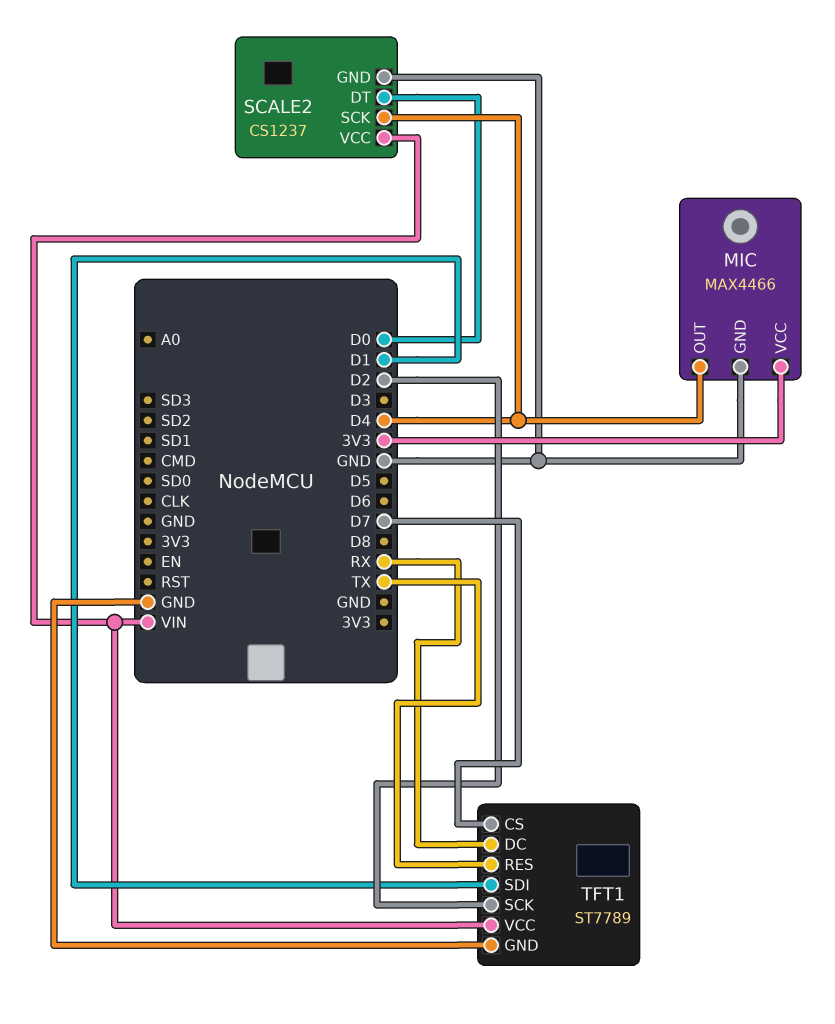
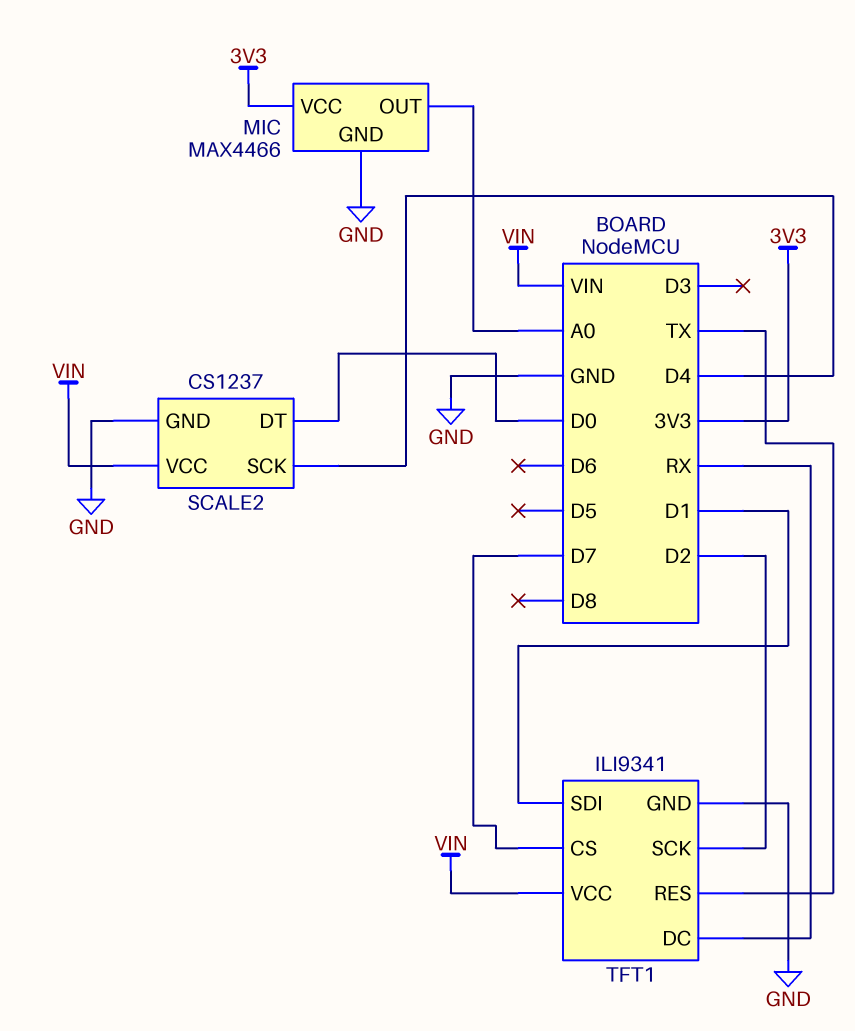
MIC pin OUT: D4 -> A0
TFT1: ST7789 -> ILI9341

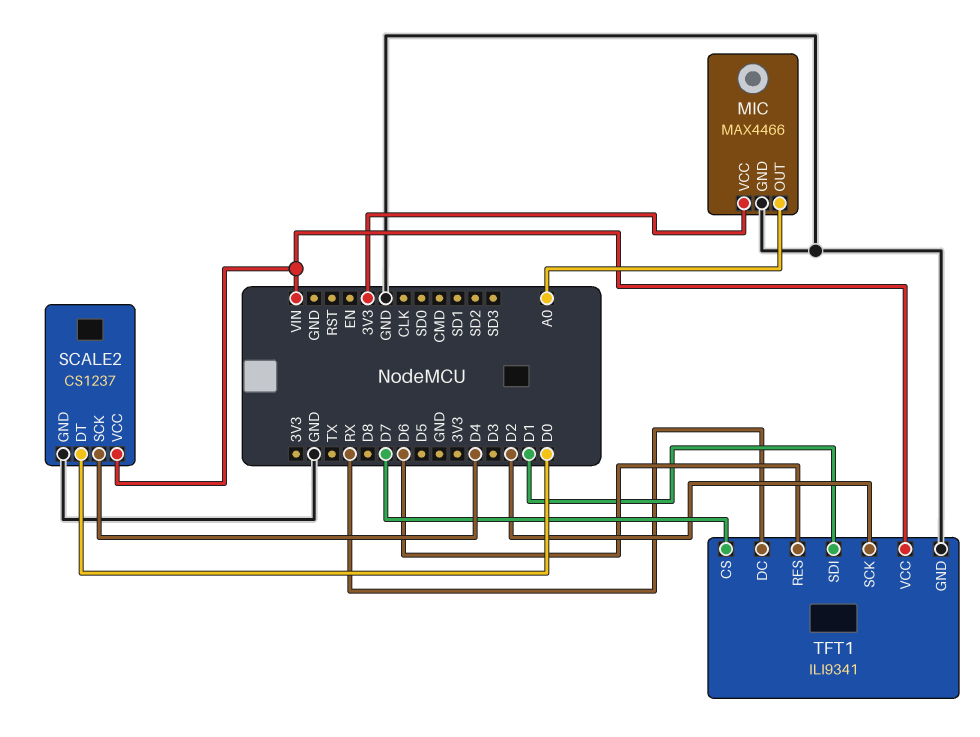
TFT1 pin RES: TX -> D6

